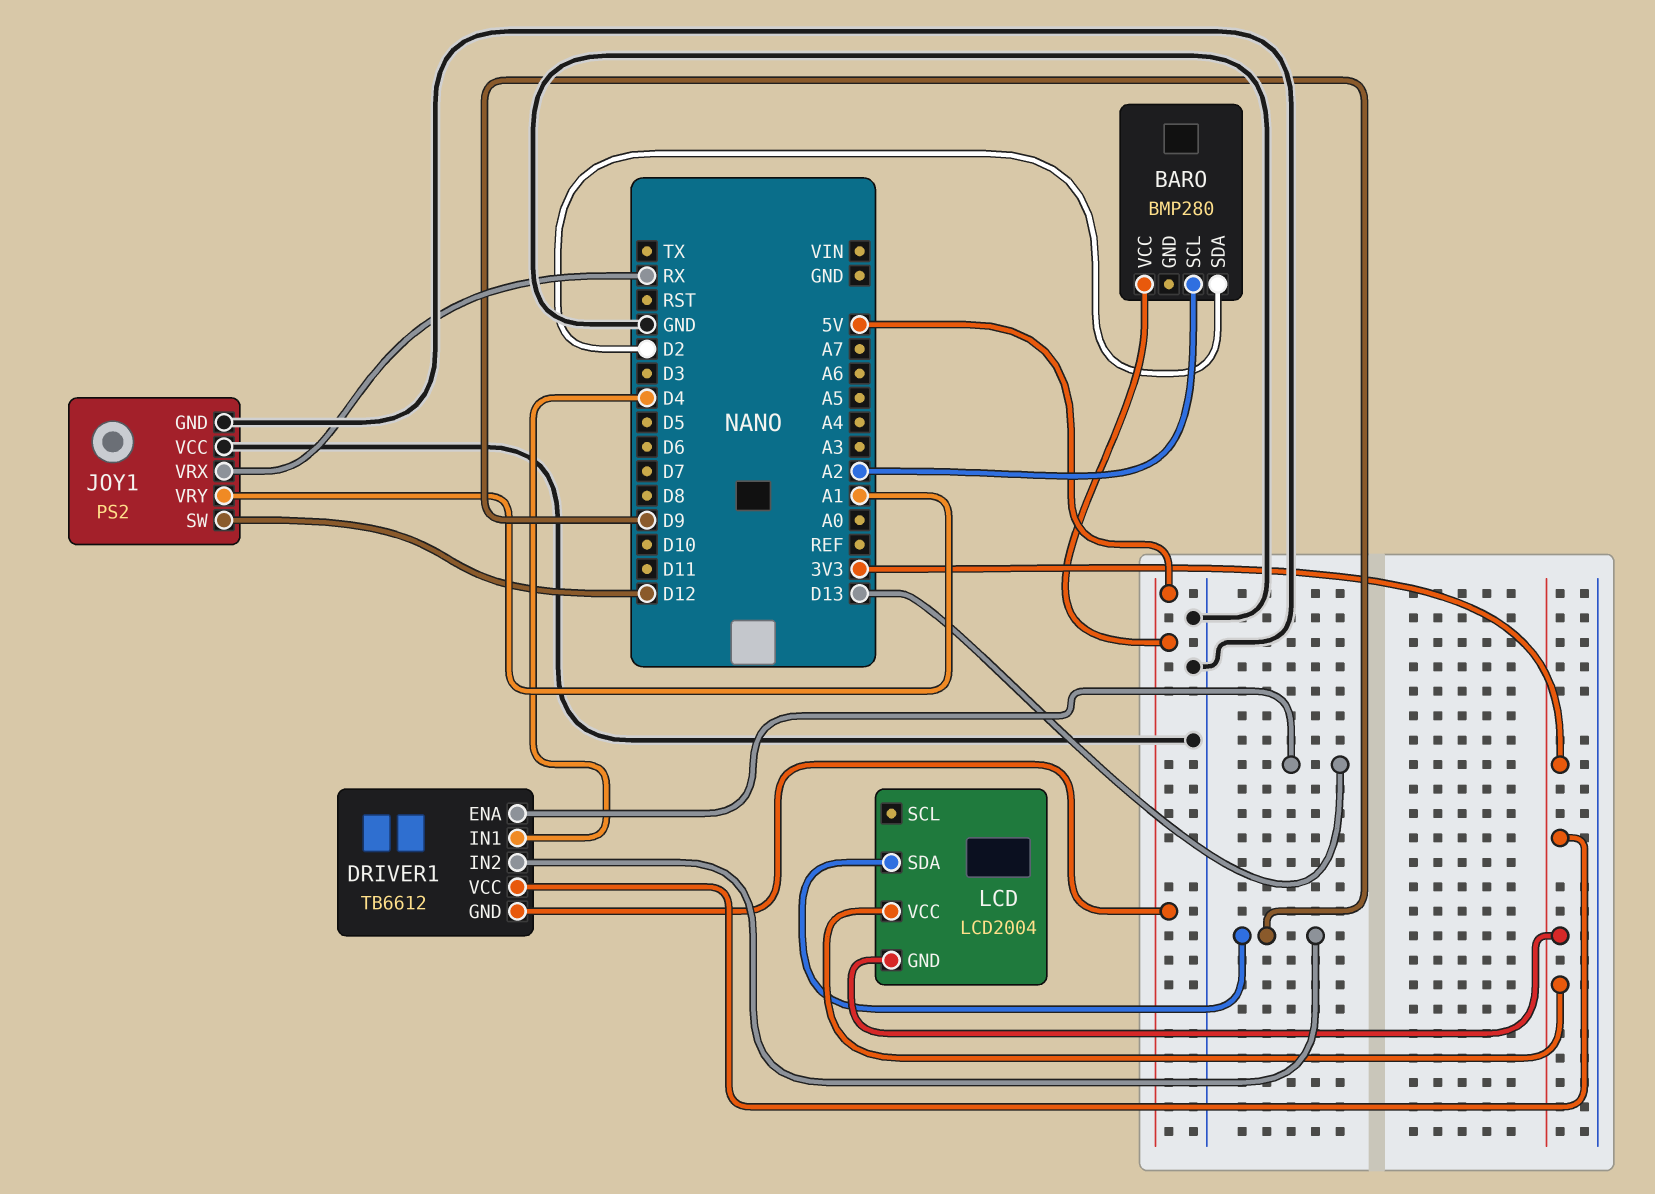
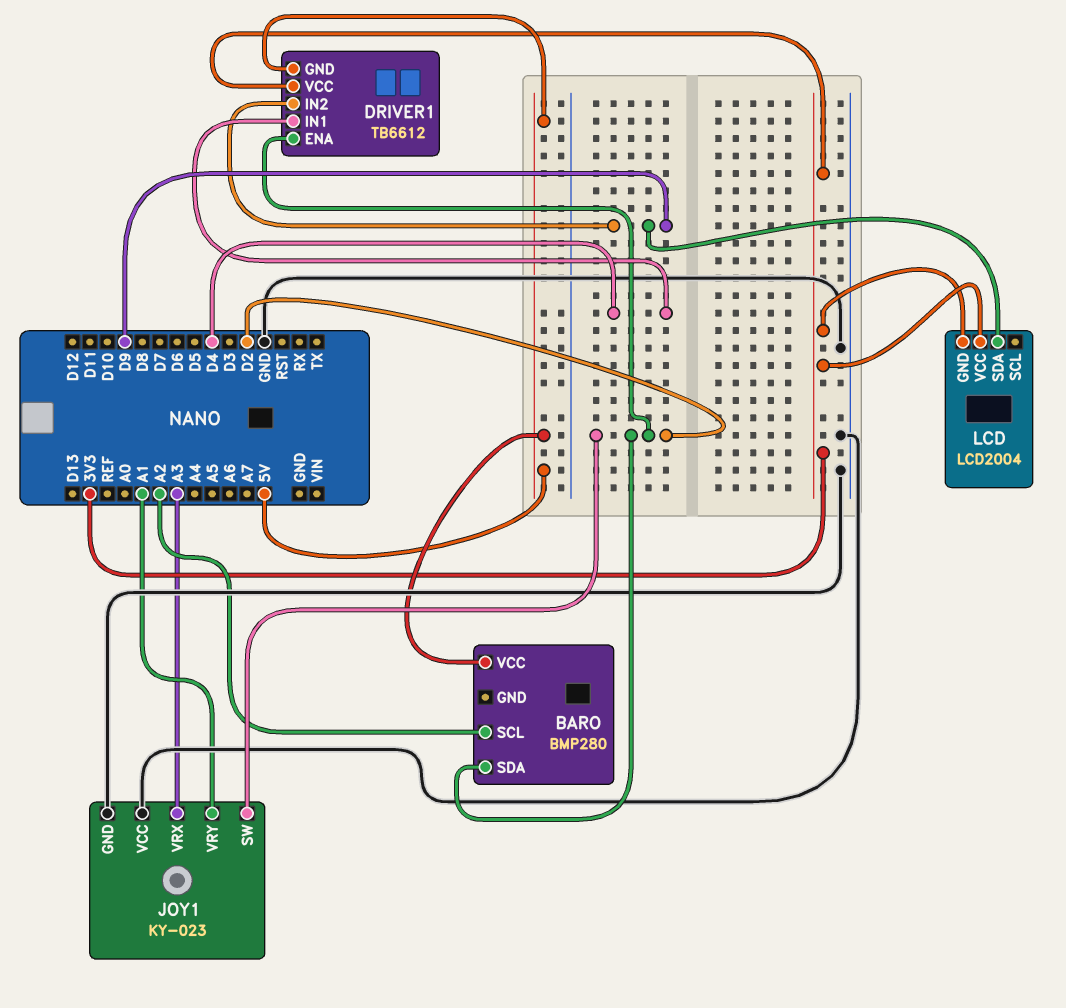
DRIVER1 pin ENA: D13 -> D2
JOY1: PS2 -> KY-023
JOY1 pin SW: D12 -> D2
JOY1 pin VRX: RX -> A3

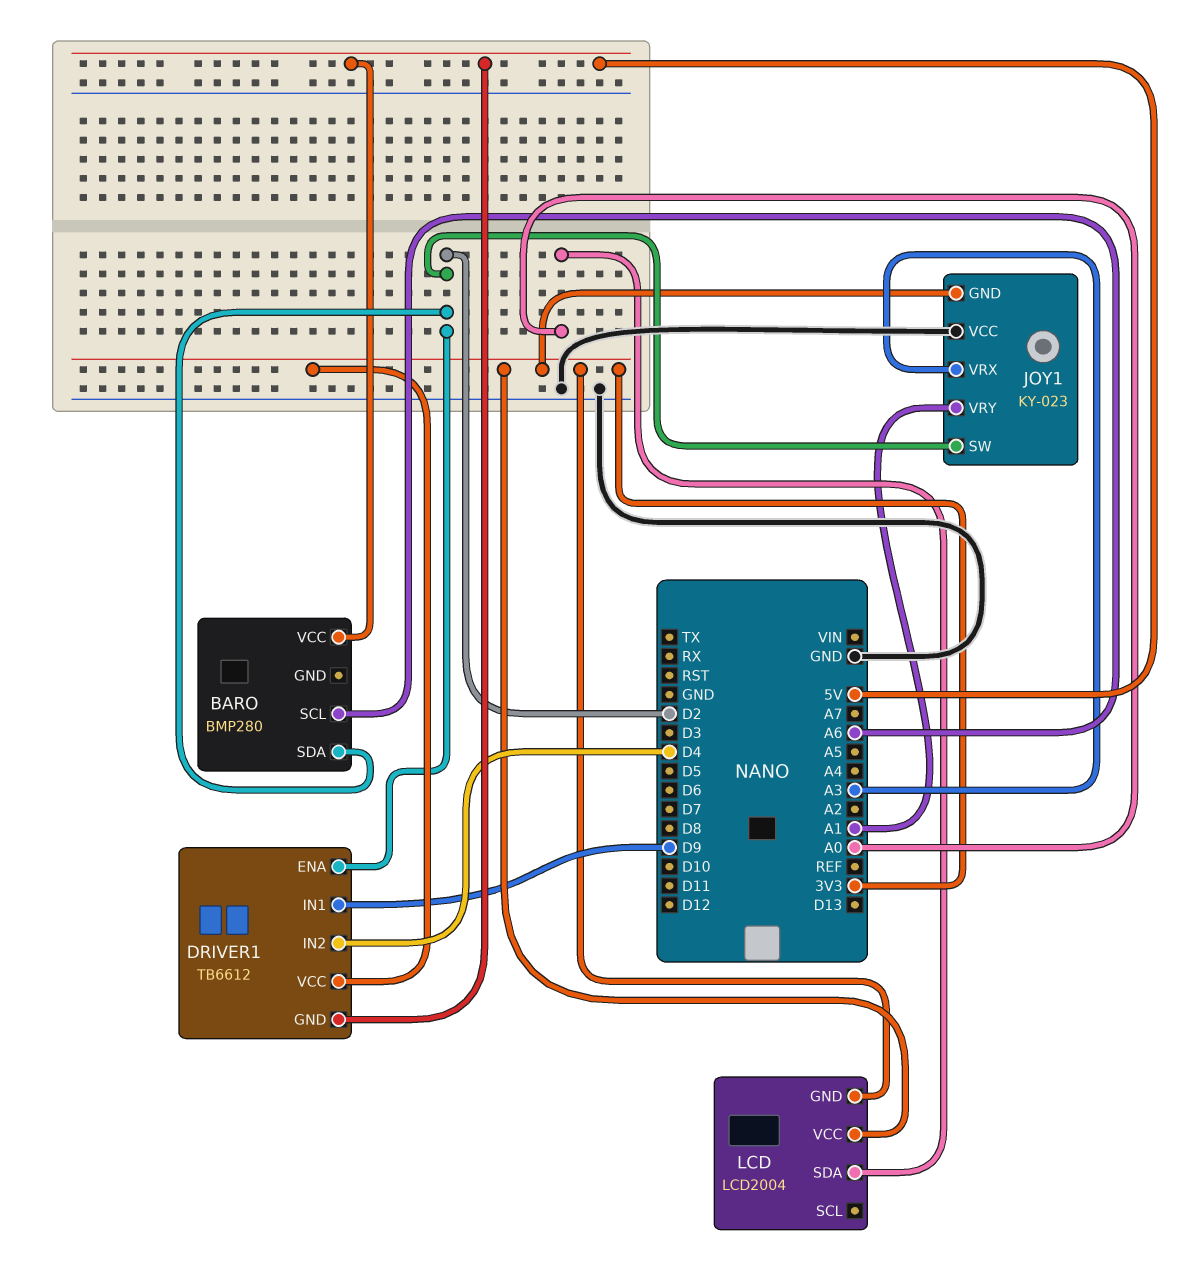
BARO pin SCL: A2 -> A6
DRIVER1 pin IN1: D4 -> D9
DRIVER1 pin IN2: D9 -> D4
JOY1 pin GND: GND -> 3V3
LCD pin SDA: D9 -> A0

